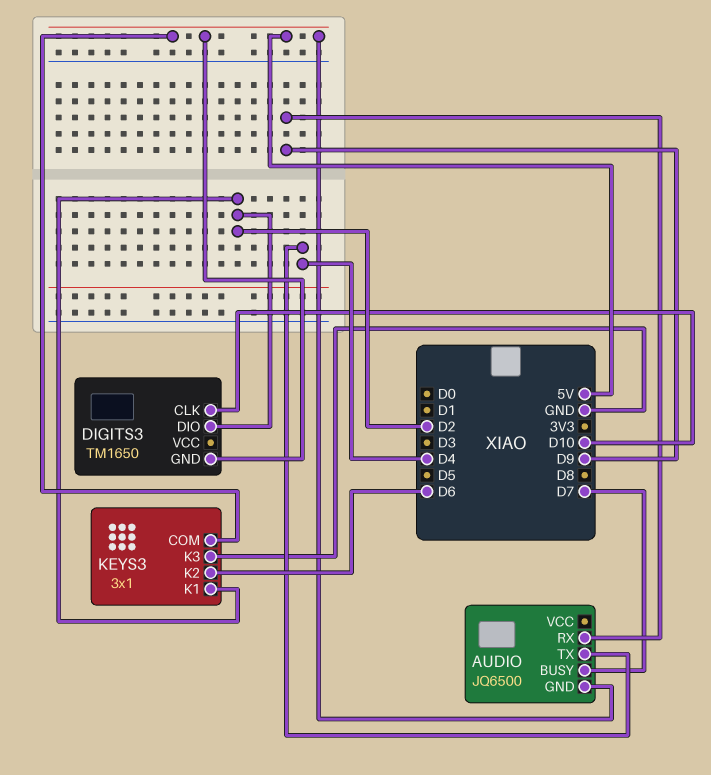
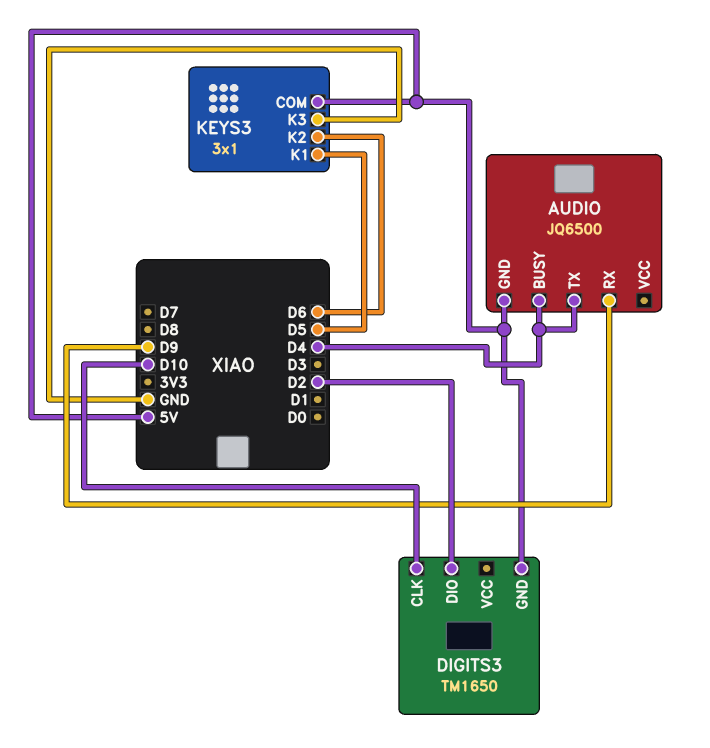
AUDIO pin BUSY: D7 -> D4
KEYS3 pin K1: D2 -> D5

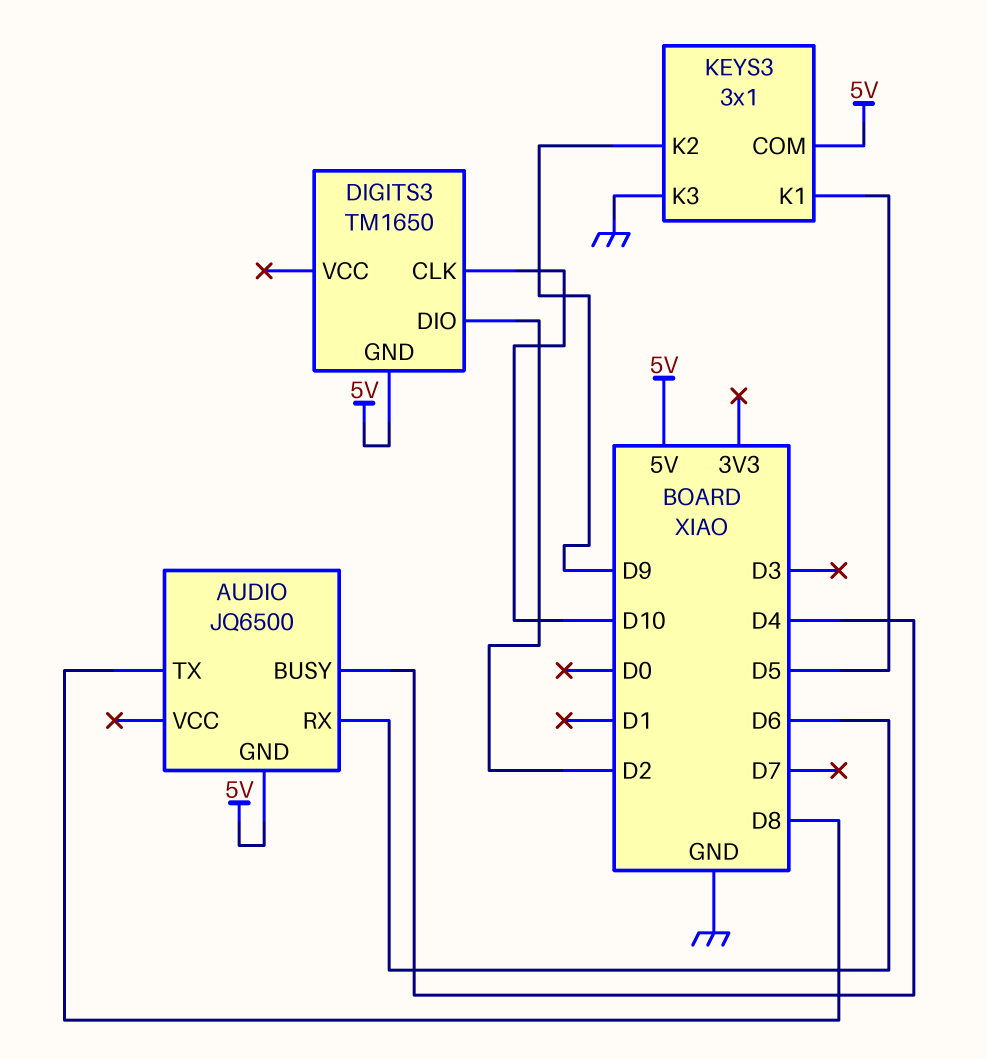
AUDIO pin RX: D9 -> D6
AUDIO pin TX: D4 -> D8
KEYS3 pin K2: D6 -> D9

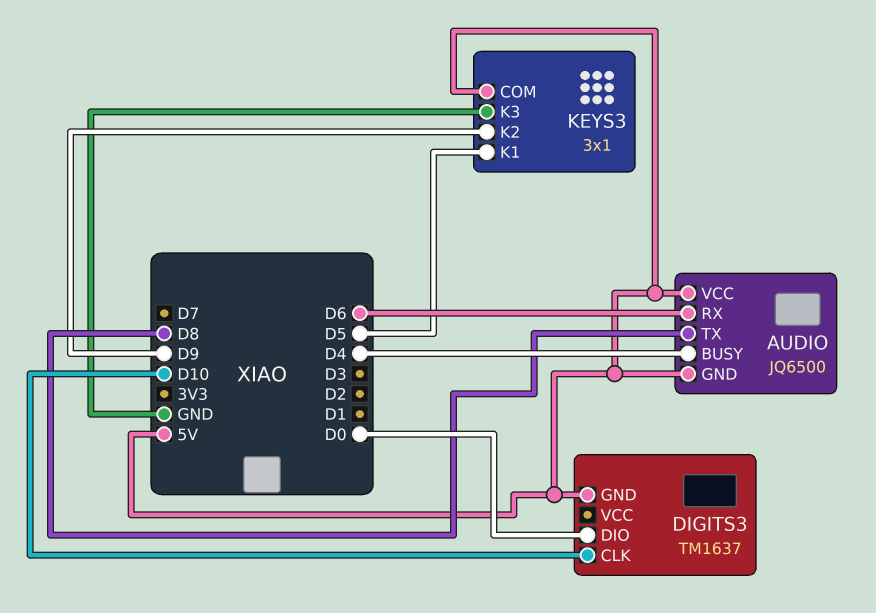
AUDIO pin VCC: none -> 5V
DIGITS3: TM1650 -> TM1637
DIGITS3 pin DIO: D2 -> D0

